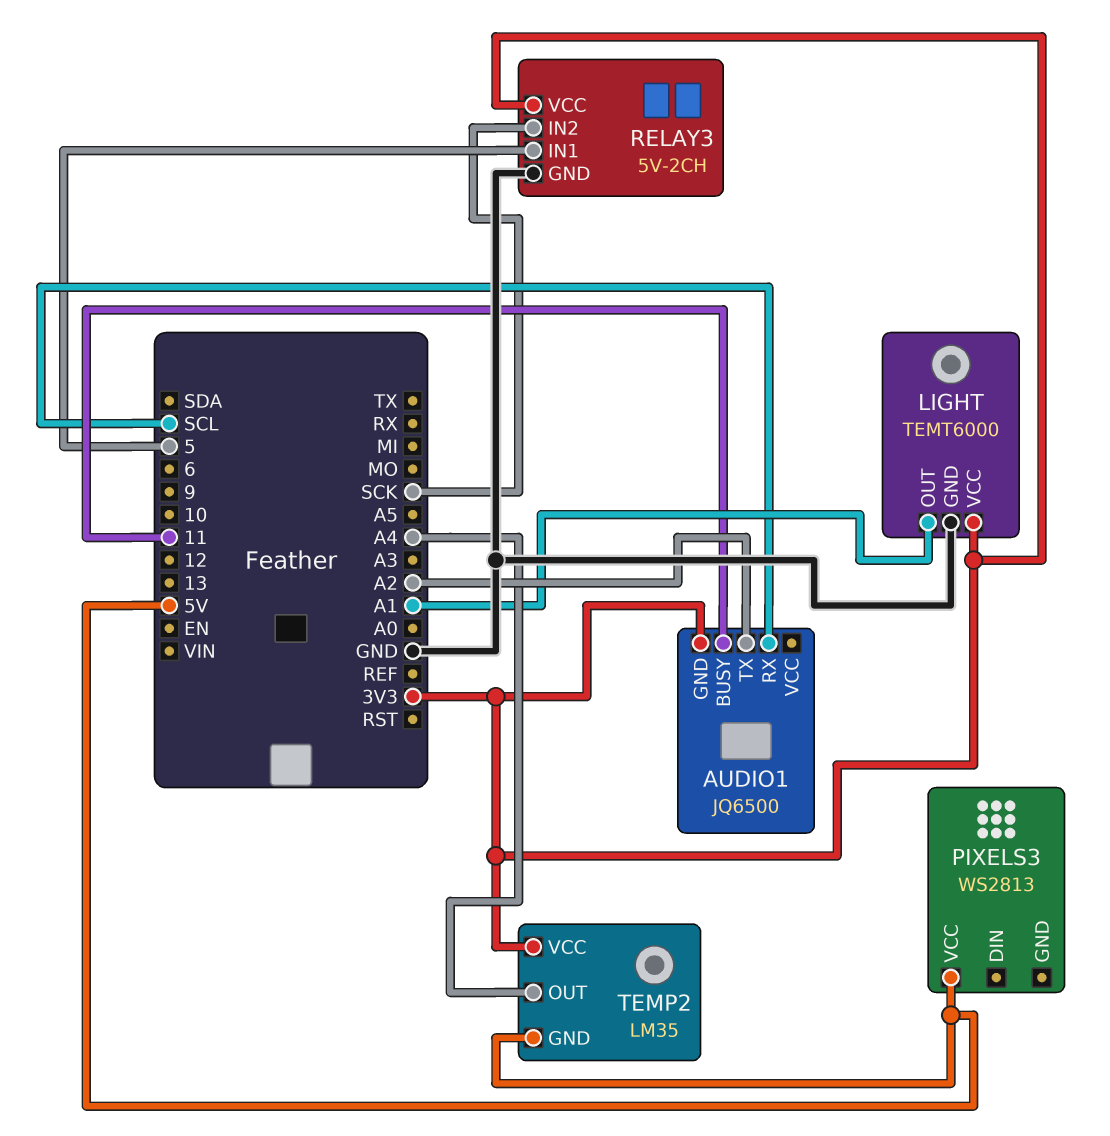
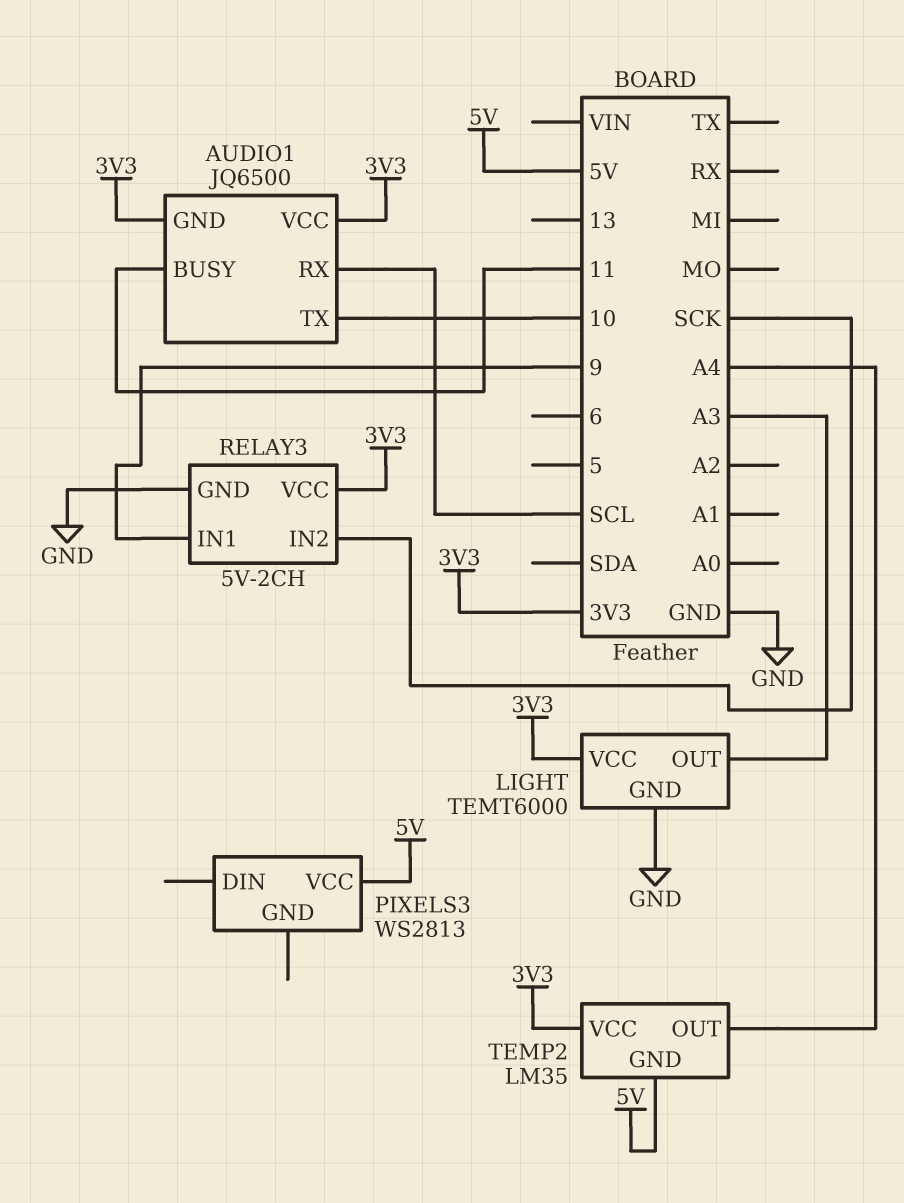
AUDIO1 pin TX: A2 -> 10
AUDIO1 pin VCC: none -> 3V3
LIGHT pin OUT: A1 -> A3
RELAY3 pin IN1: 5 -> 9

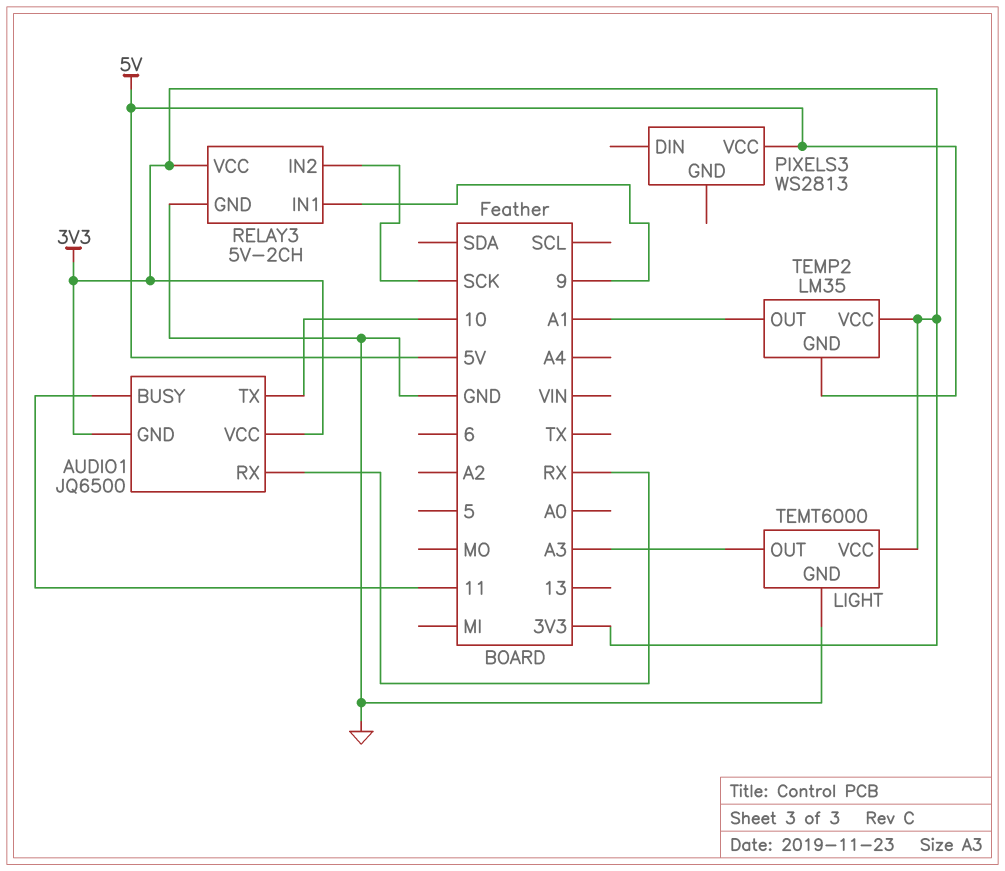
AUDIO1 pin RX: SCL -> RX
TEMP2 pin OUT: A4 -> A1

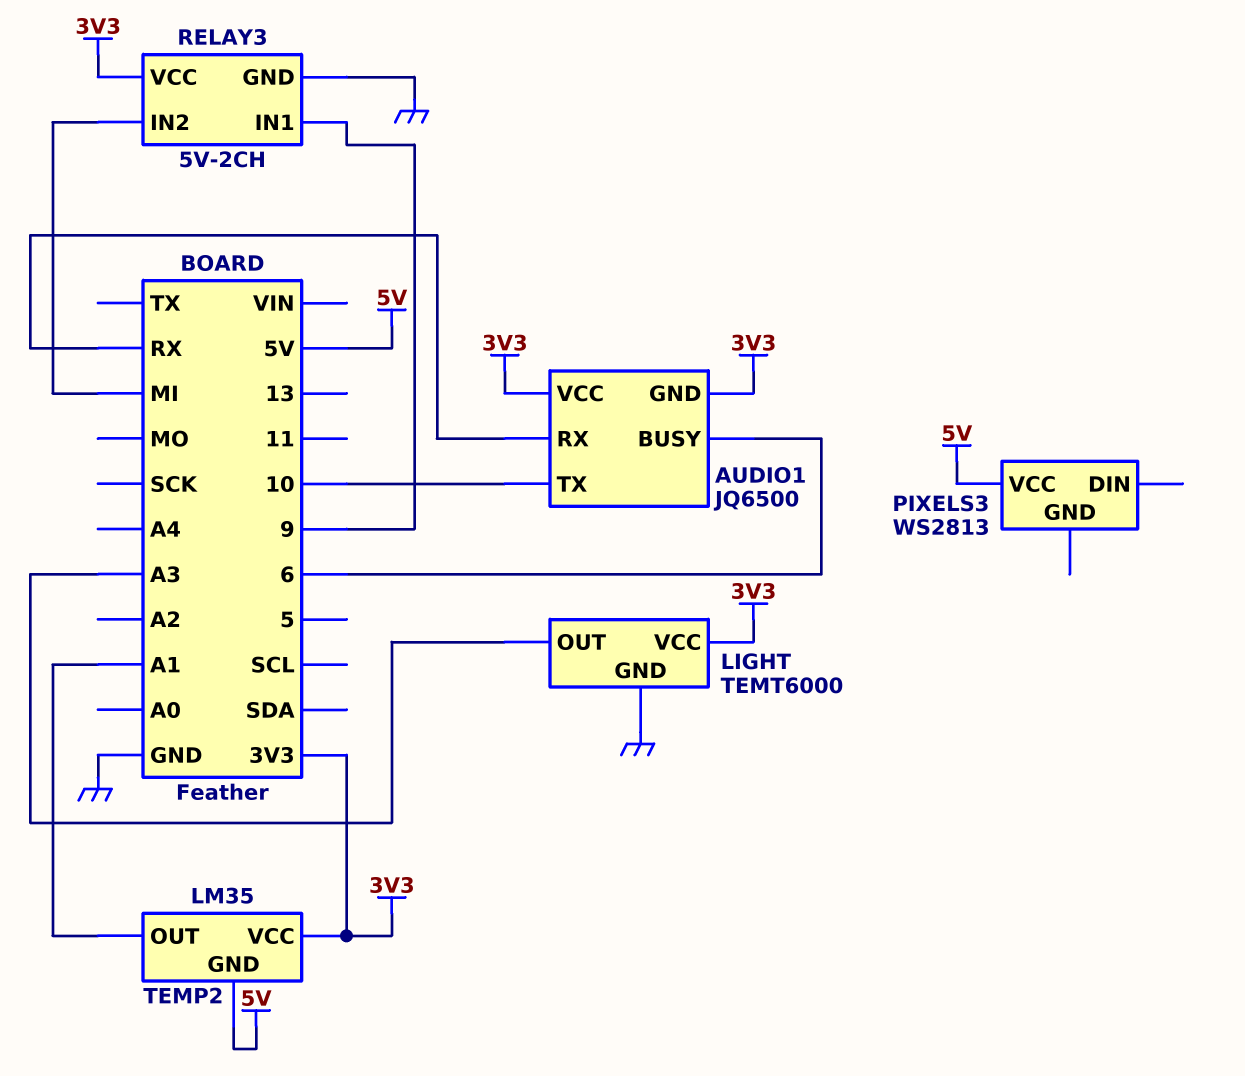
AUDIO1 pin BUSY: 11 -> 6
RELAY3 pin IN2: SCK -> MI

